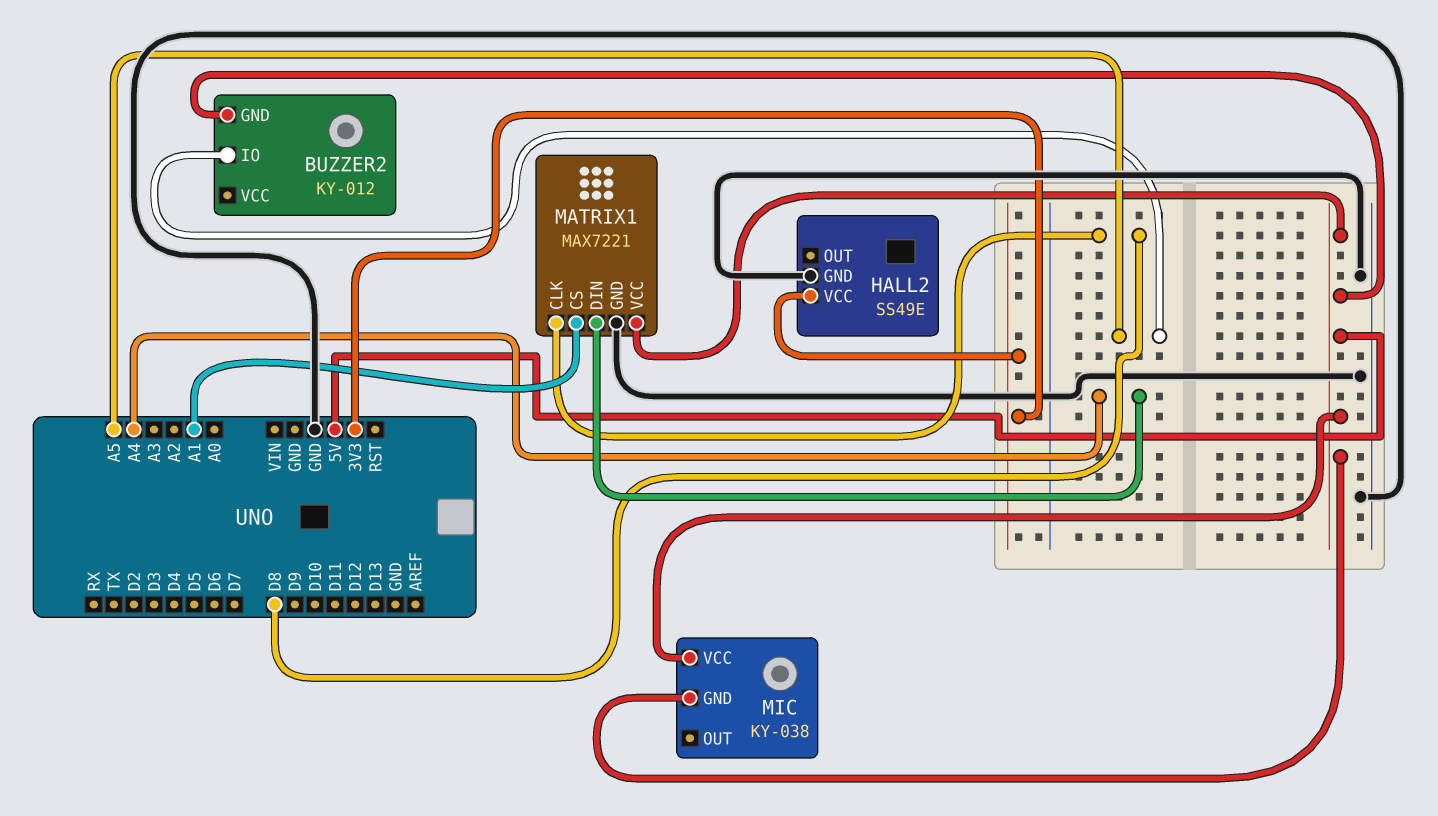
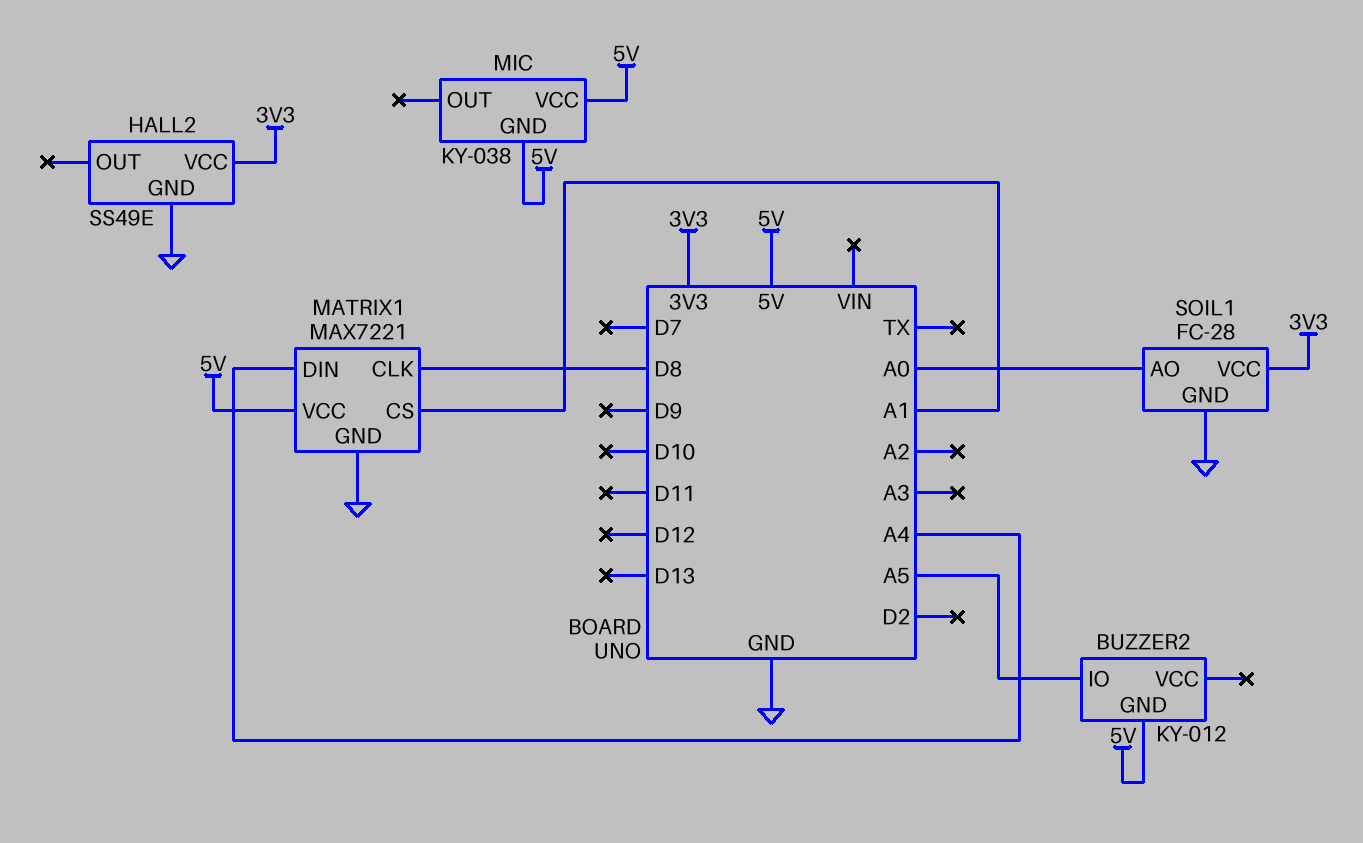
SOIL1: none -> FC-28
SOIL1 pin AO: none -> A0
SOIL1 pin GND: none -> GND
SOIL1 pin VCC: none -> 3V3

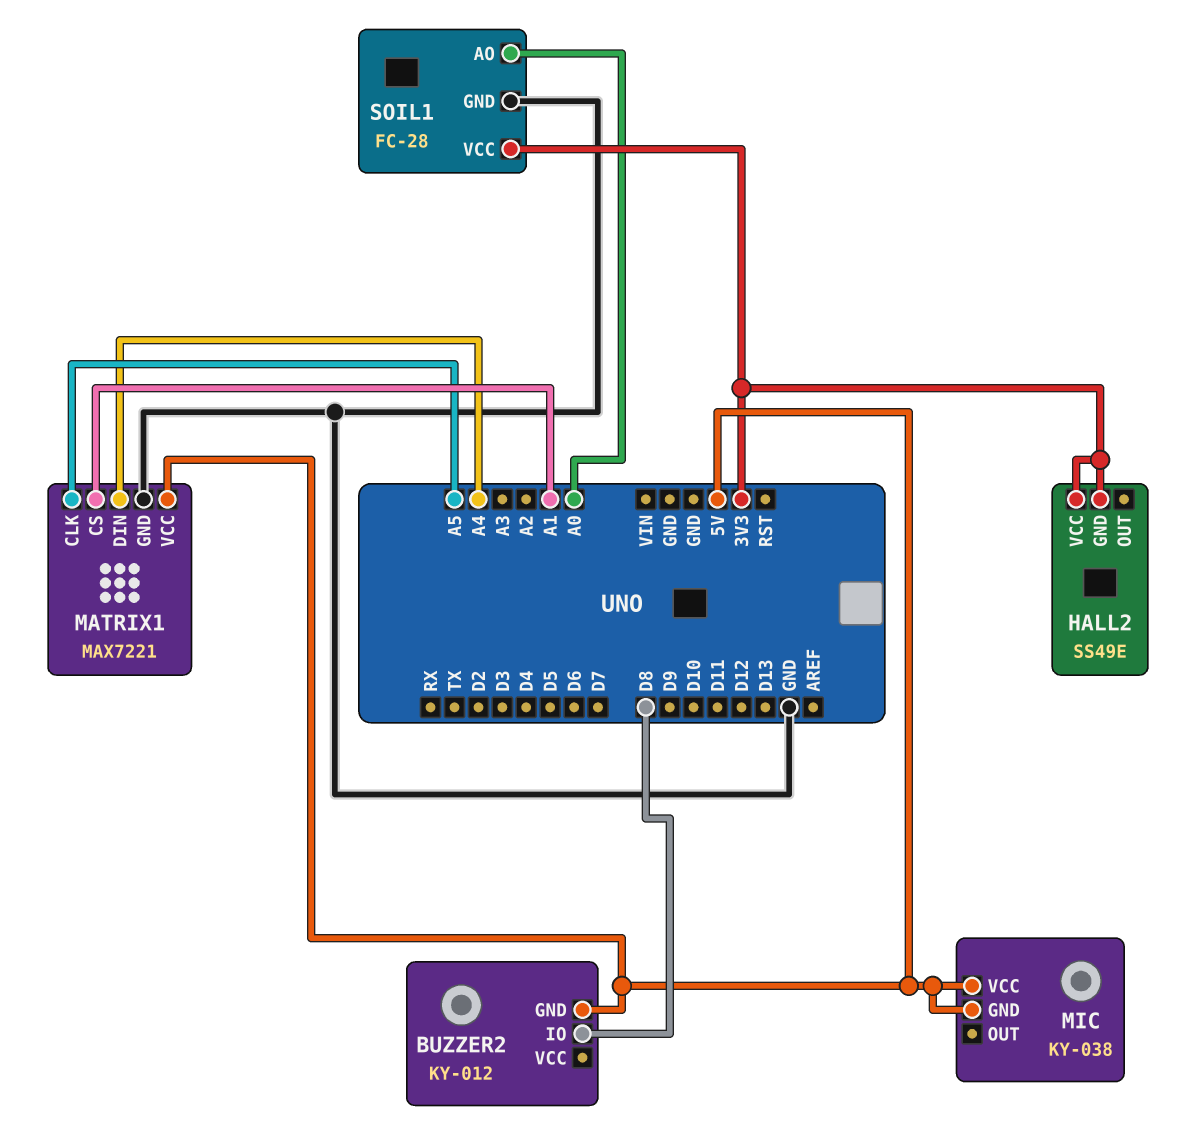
BUZZER2 pin IO: A5 -> D8
HALL2 pin GND: GND -> 3V3
MATRIX1 pin CLK: D8 -> A5

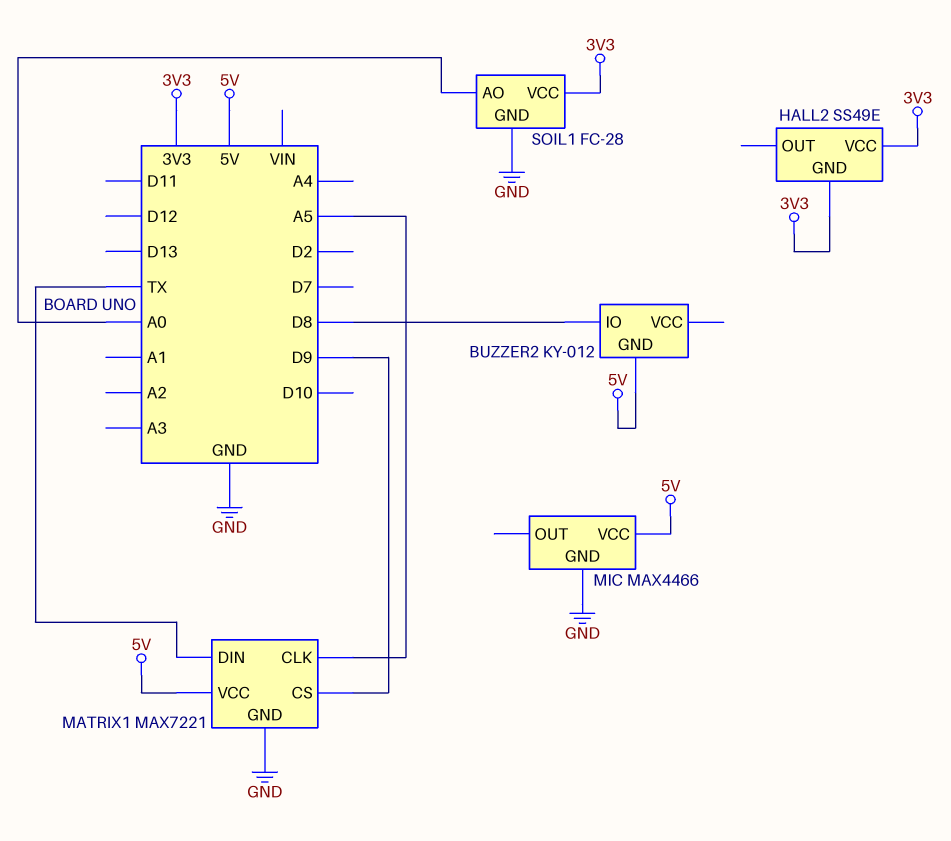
MATRIX1 pin CS: A1 -> D9
MATRIX1 pin DIN: A4 -> TX
MIC: KY-038 -> MAX4466
MIC pin GND: 5V -> GND

